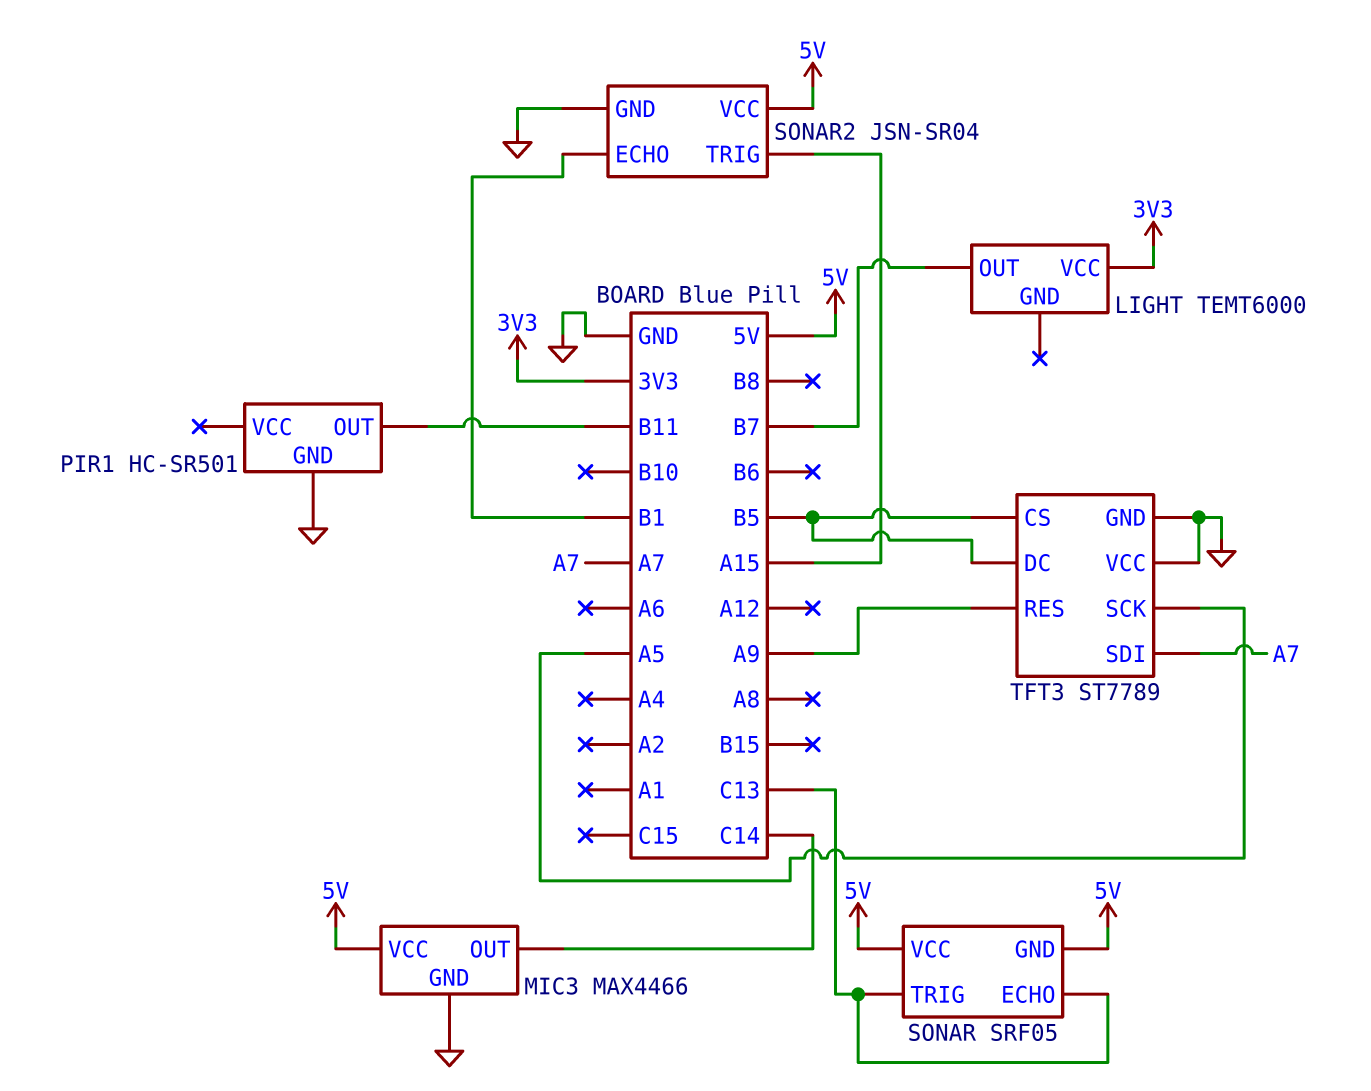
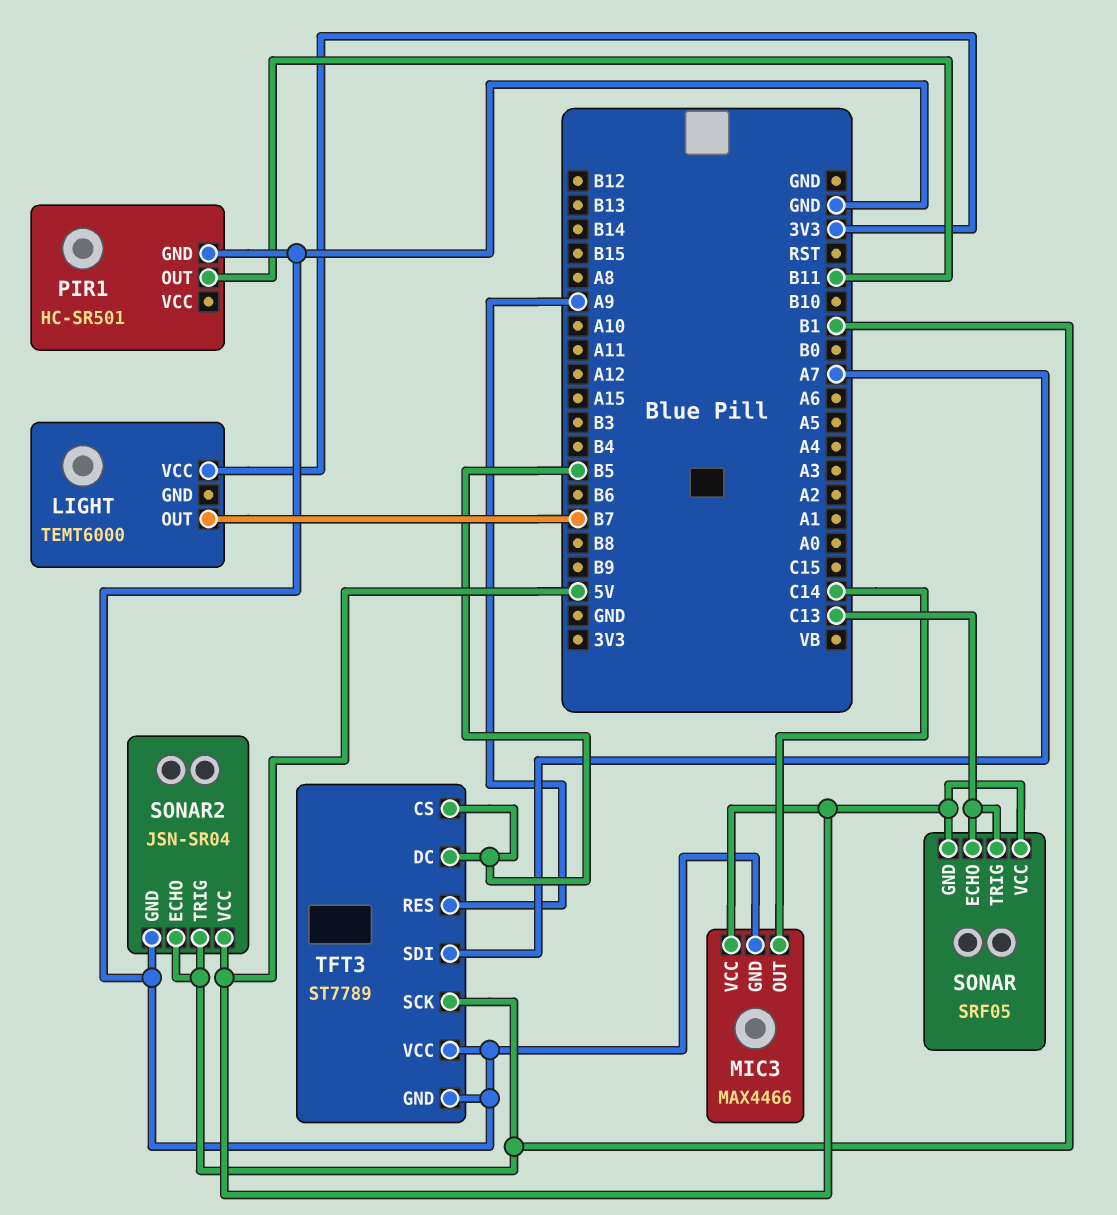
SONAR2 pin TRIG: A15 -> B1
TFT3 pin SCK: A5 -> B1

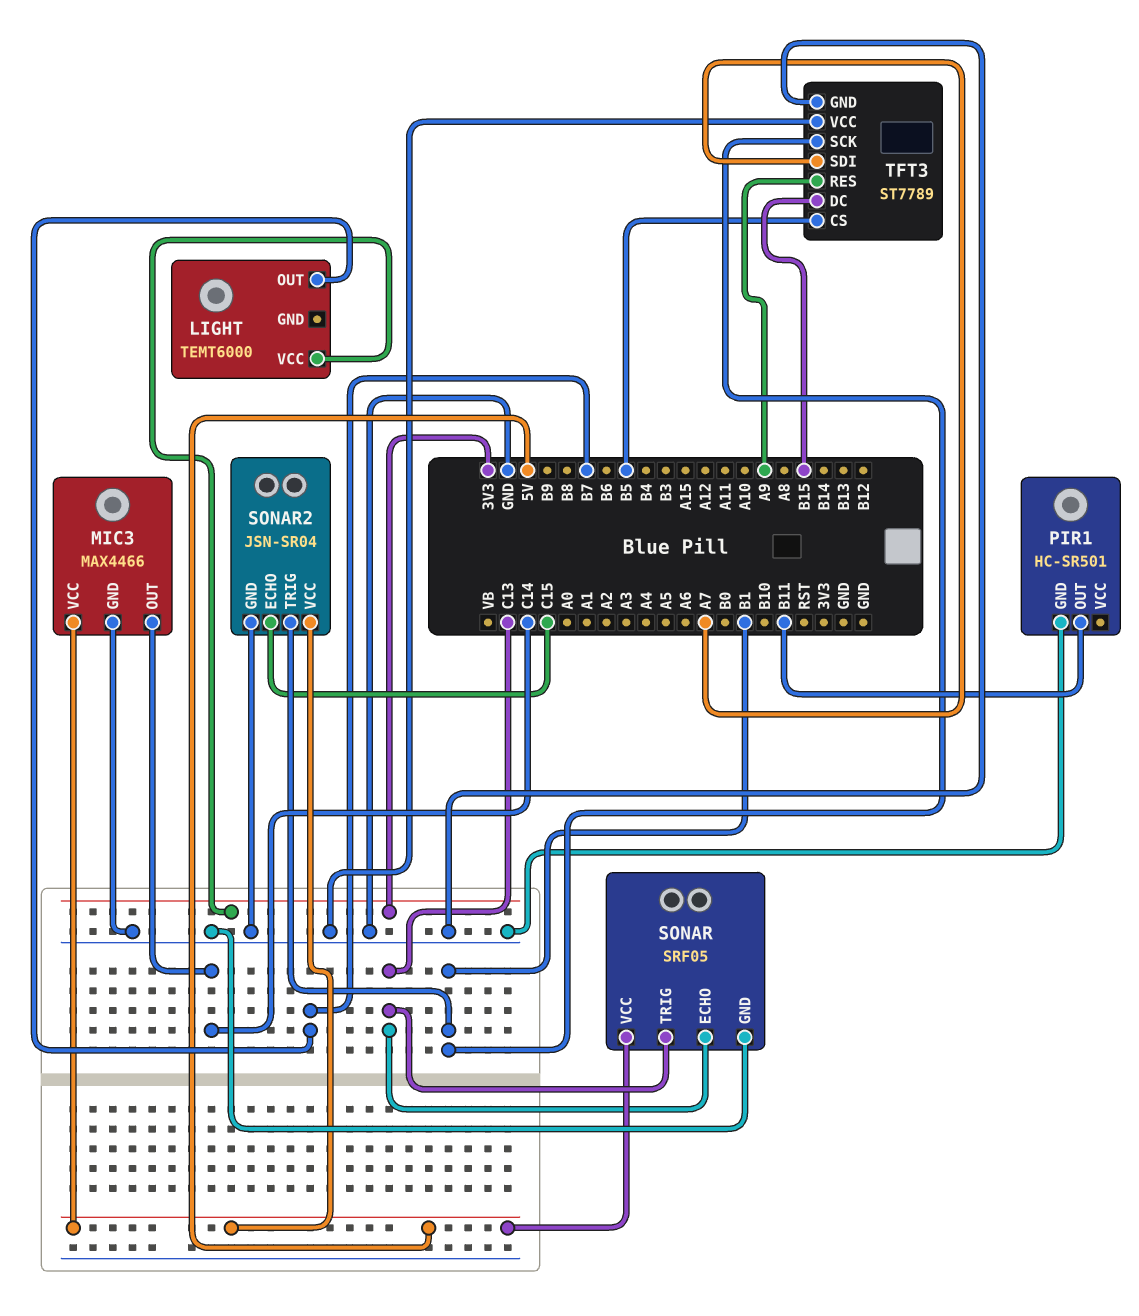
SONAR pin GND: 5V -> GND
SONAR2 pin ECHO: B1 -> C15
TFT3 pin DC: B5 -> B15

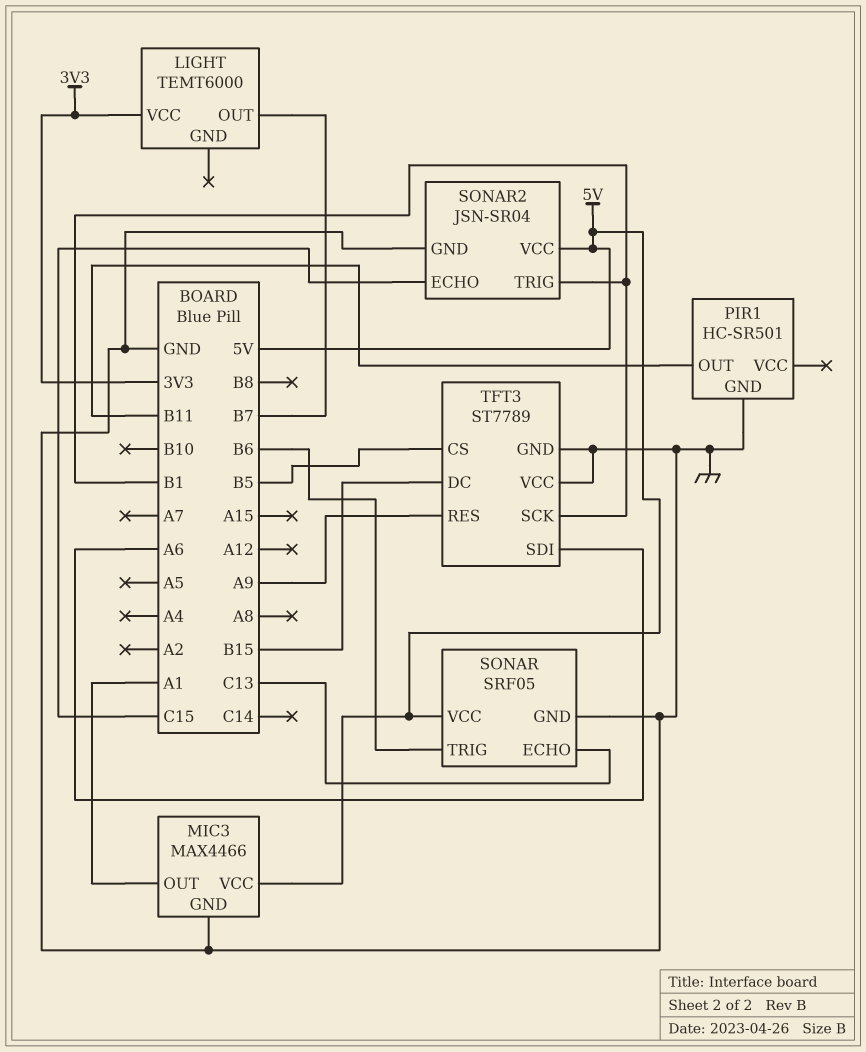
MIC3 pin OUT: C14 -> A1
SONAR pin TRIG: C13 -> B6
TFT3 pin SDI: A7 -> A6

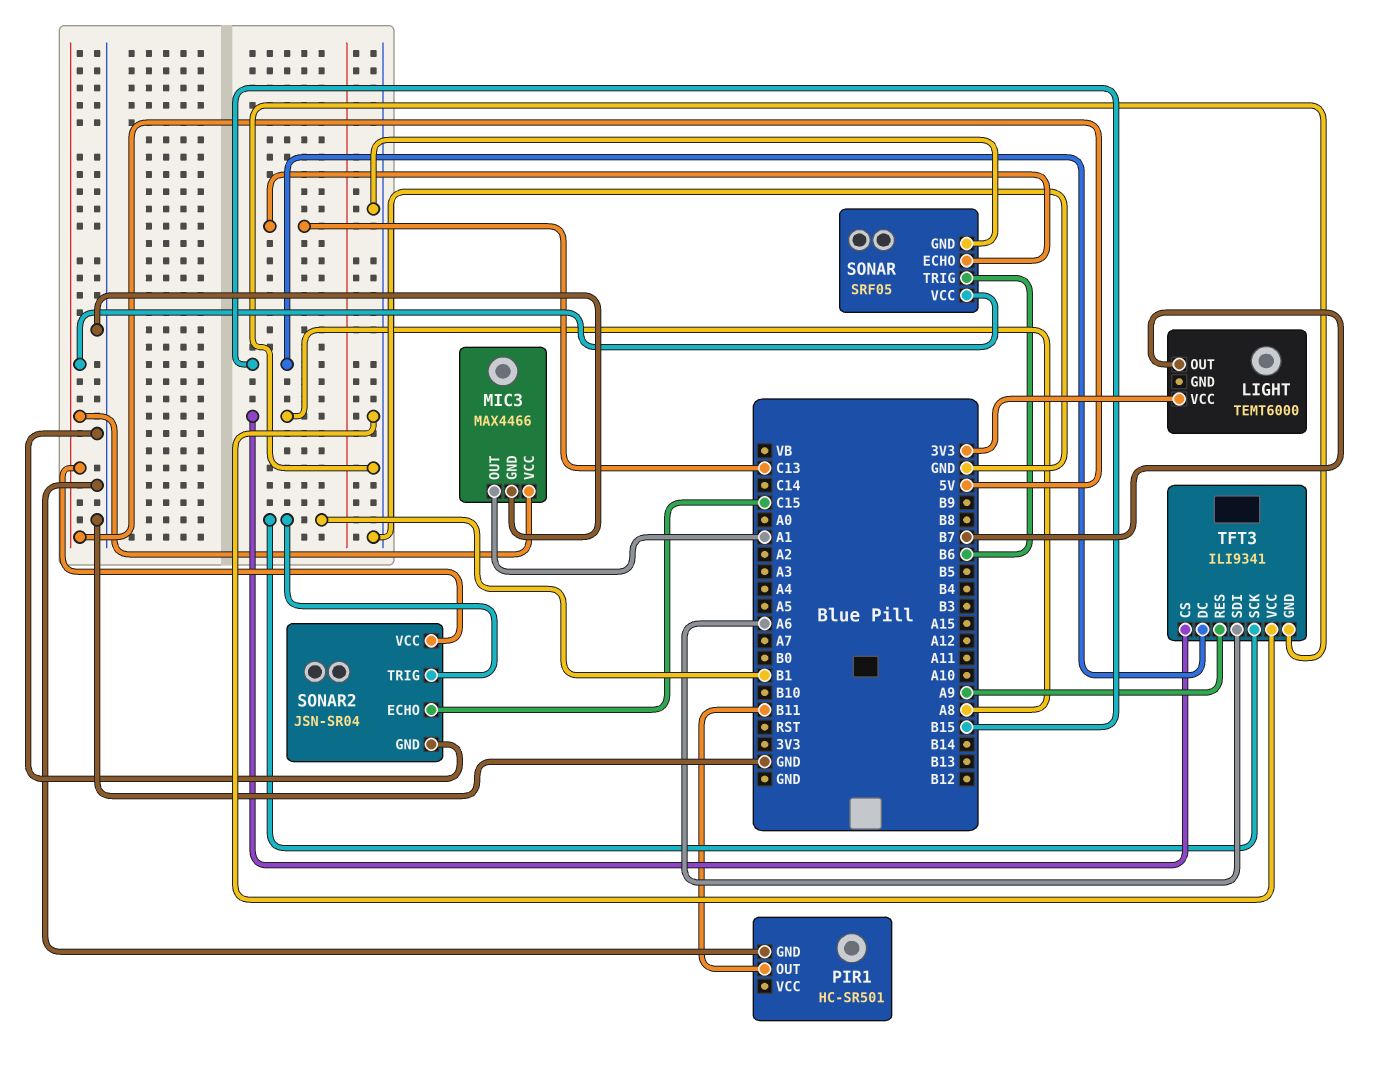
TFT3: ST7789 -> ILI9341
TFT3 pin CS: B5 -> A8

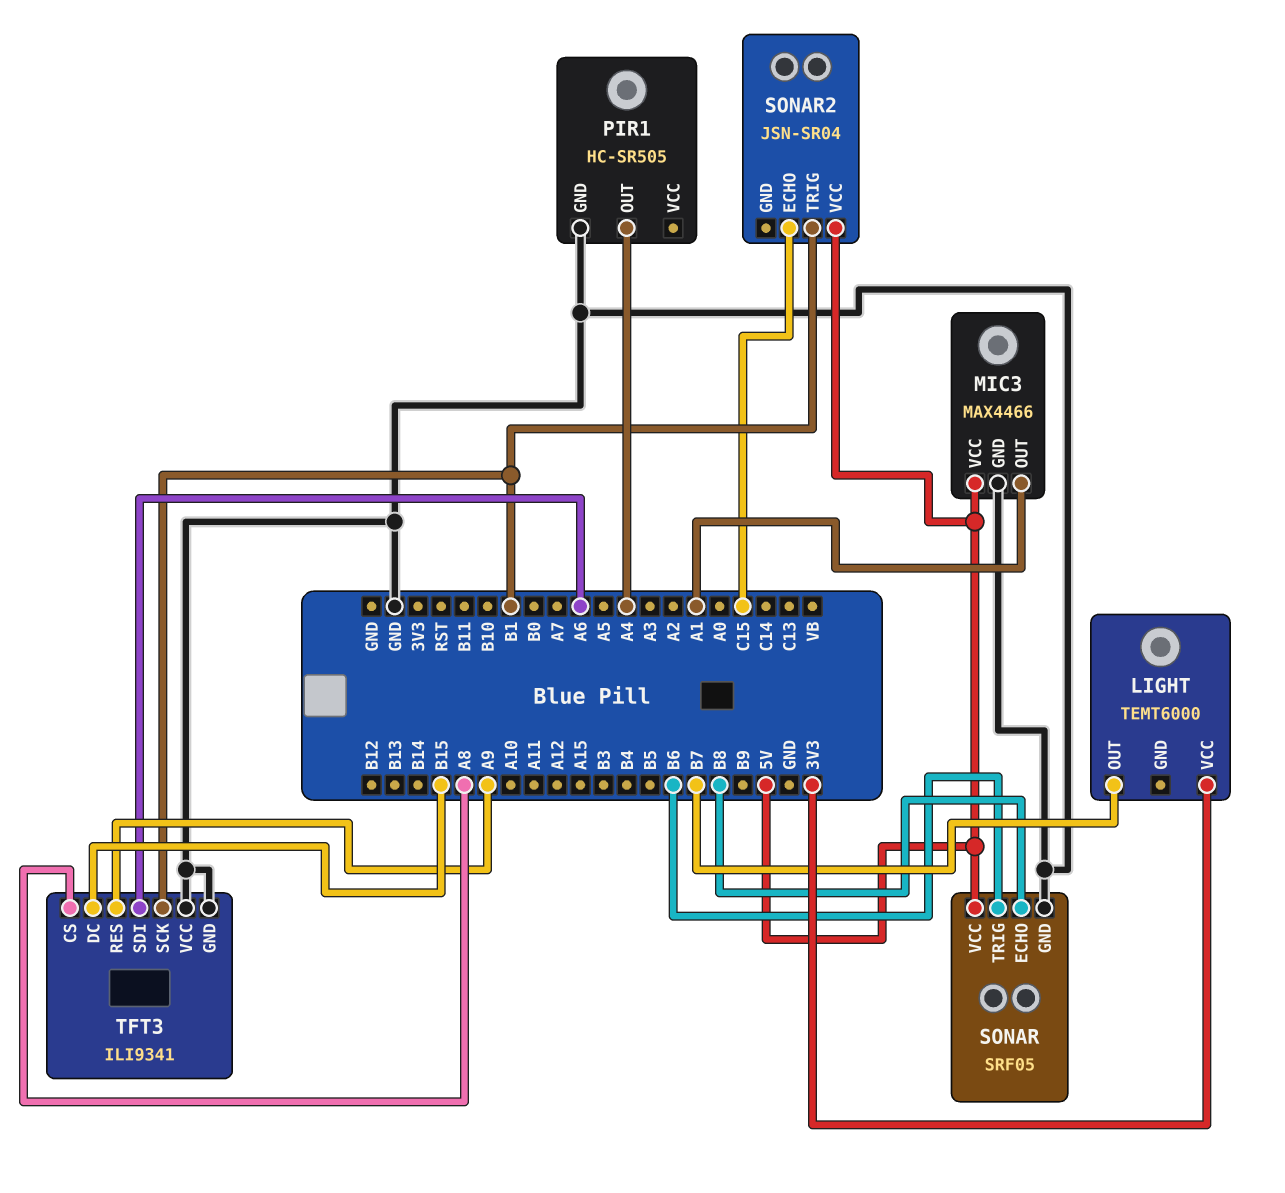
PIR1: HC-SR501 -> HC-SR505
PIR1 pin OUT: B11 -> A4
SONAR pin ECHO: C13 -> B8
SONAR2 pin GND: GND -> none

